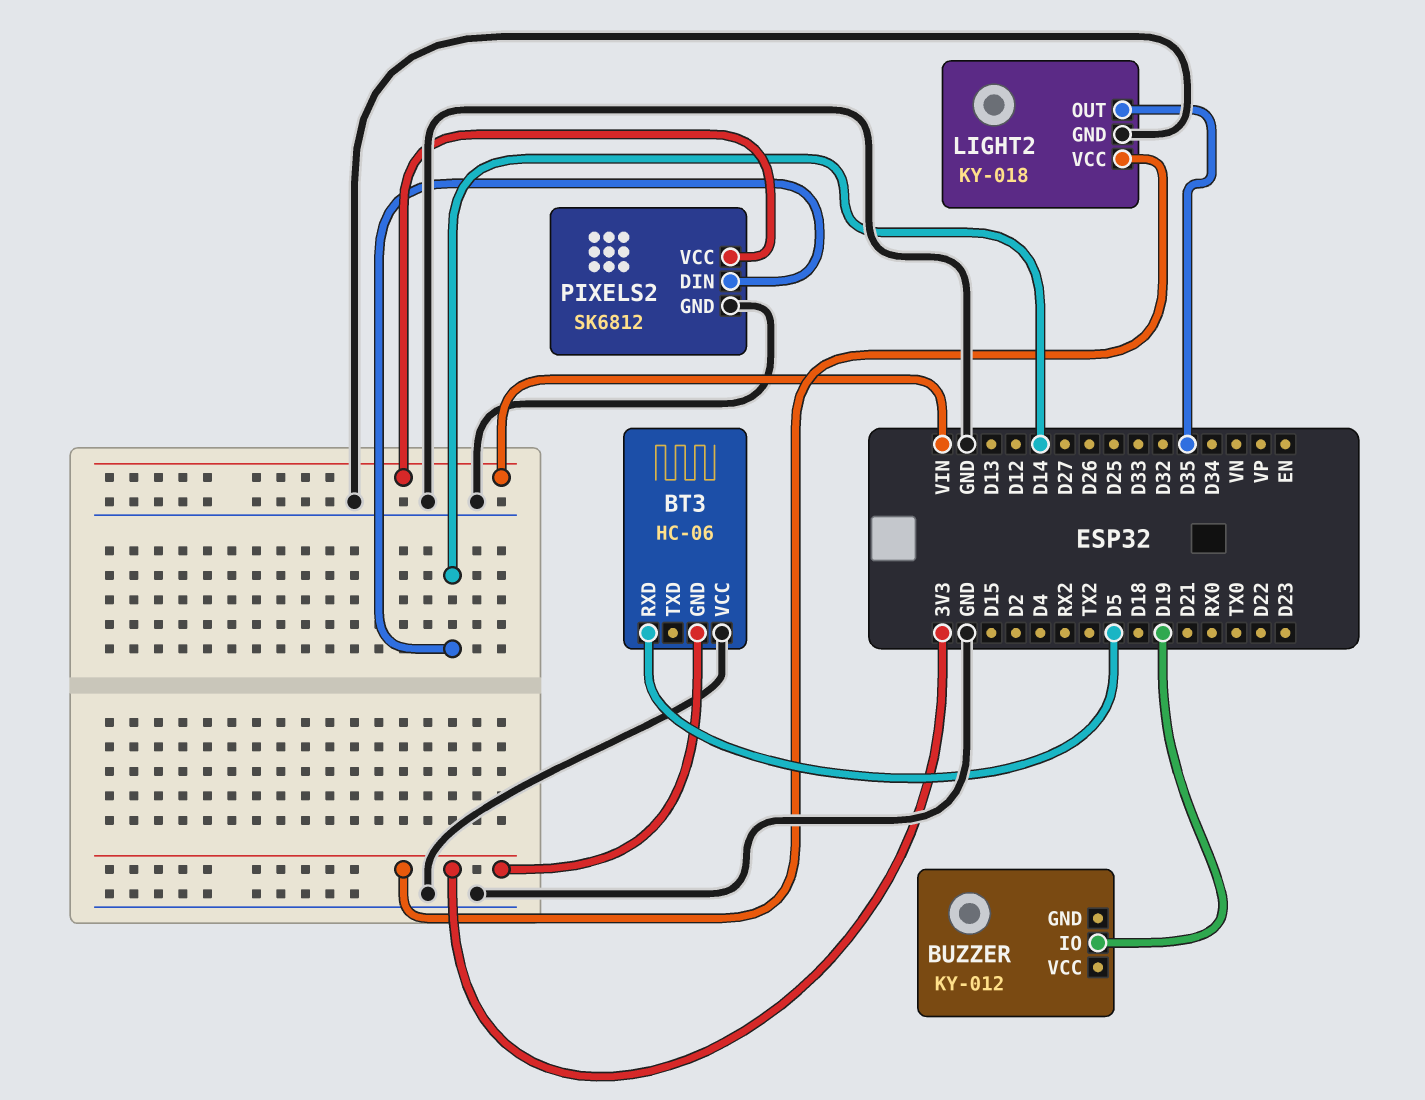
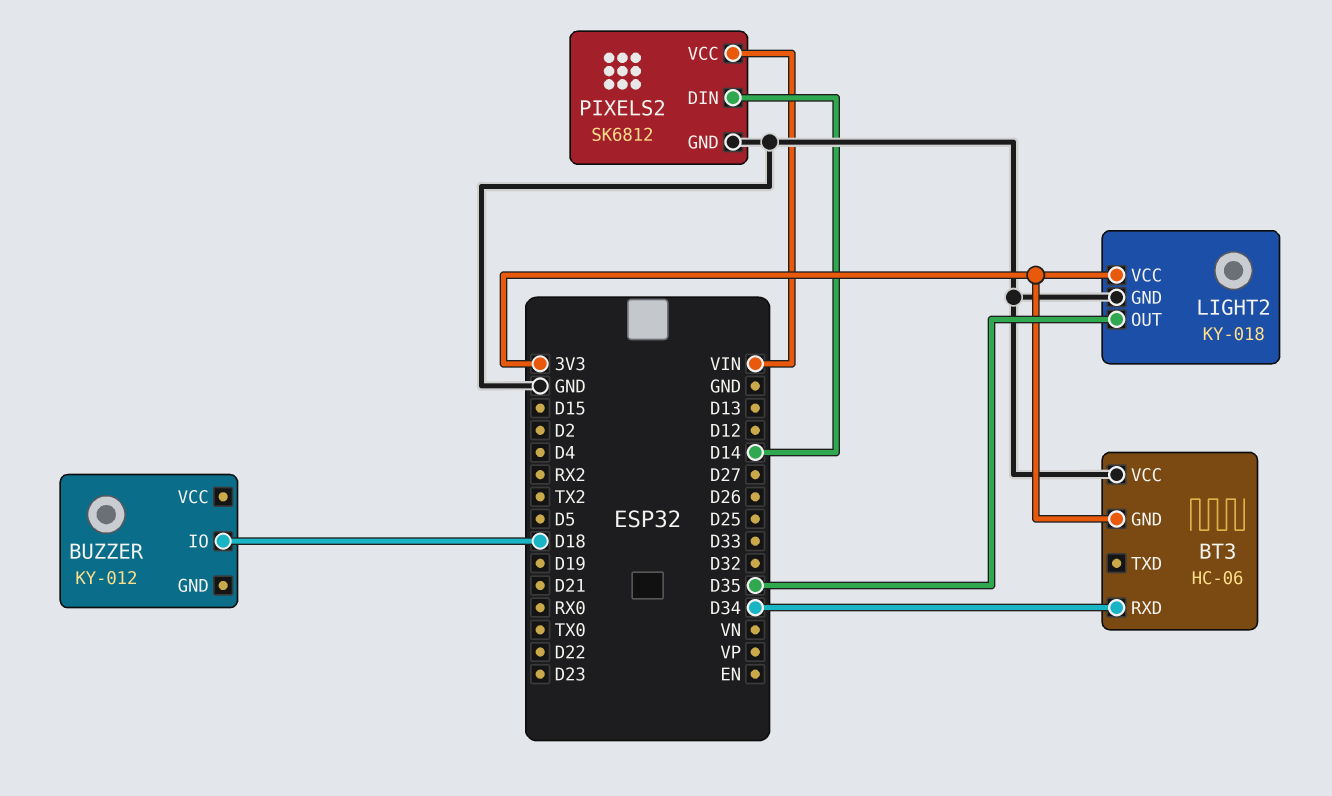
BT3 pin RXD: D5 -> D34
BUZZER pin IO: D19 -> D18

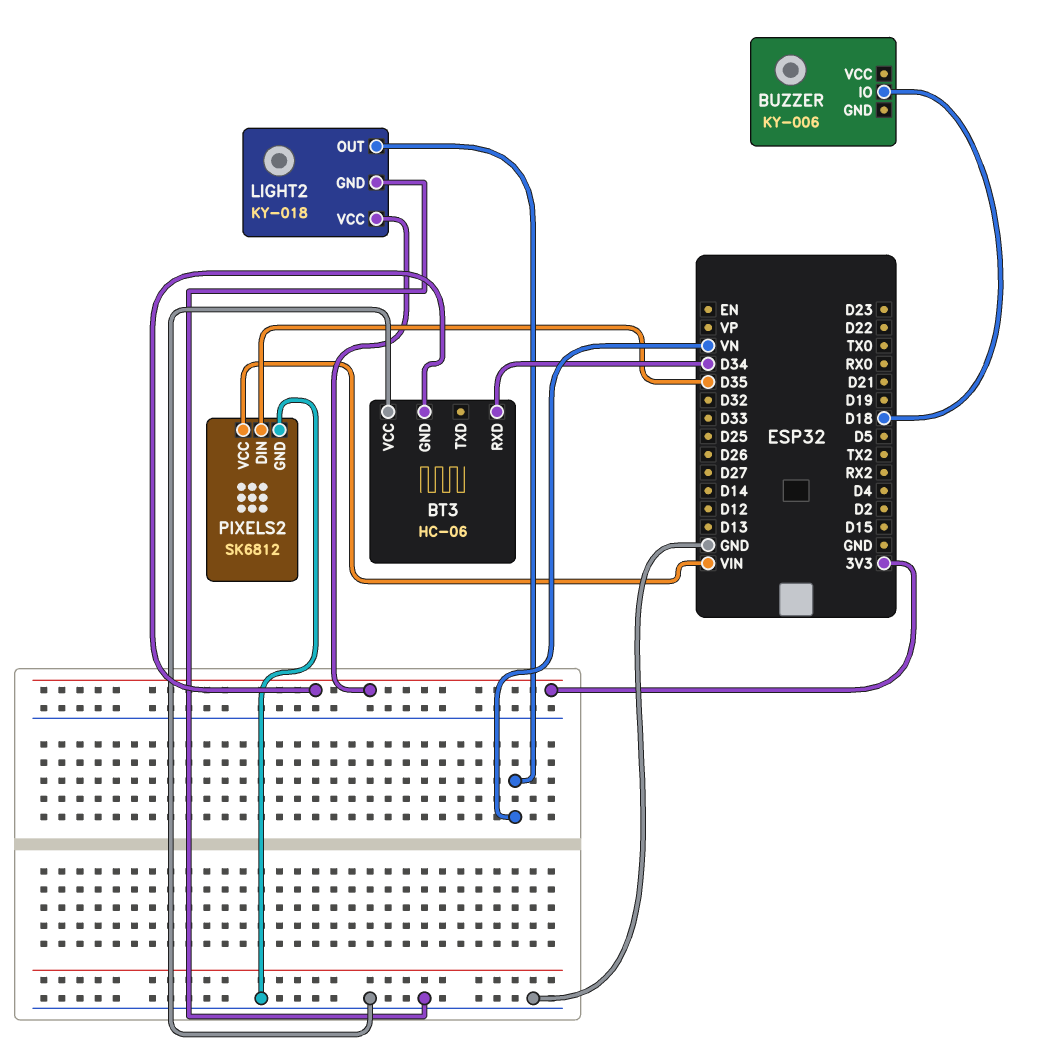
BUZZER: KY-012 -> KY-006
LIGHT2 pin OUT: D35 -> VN
PIXELS2 pin DIN: D14 -> D35

